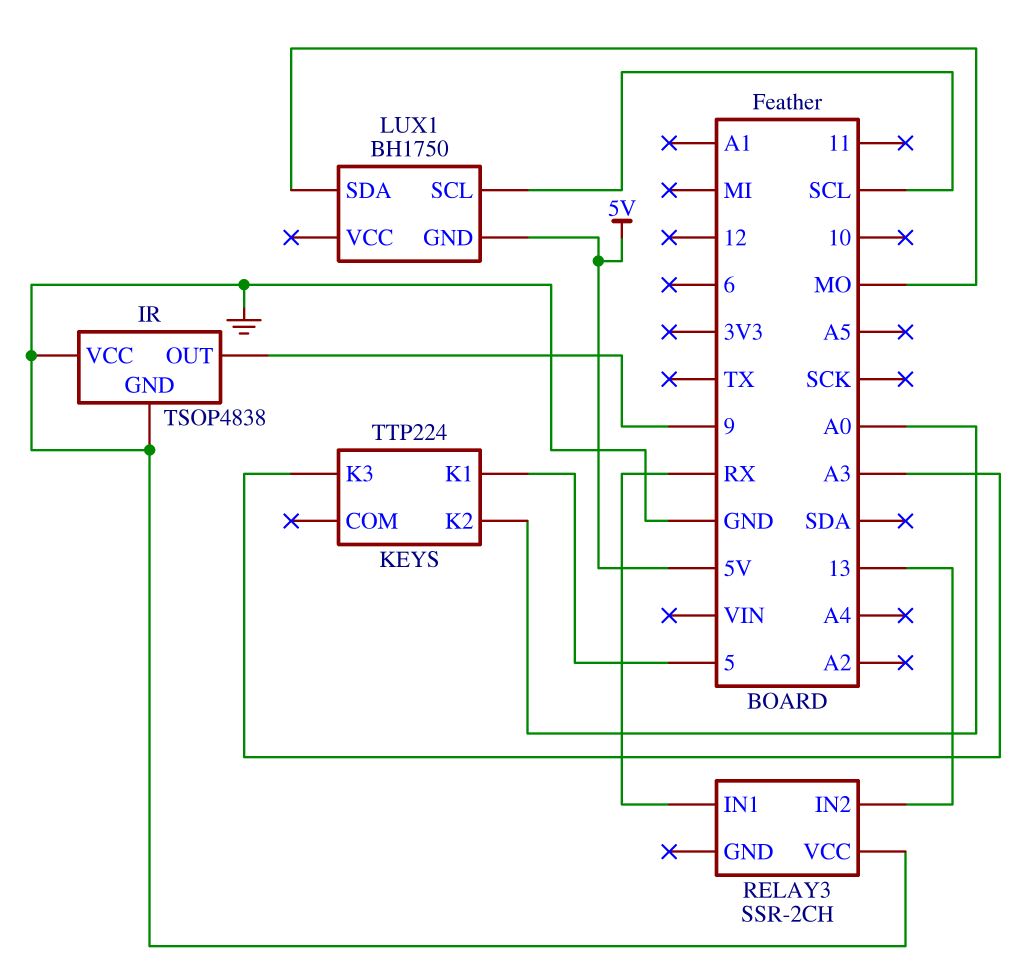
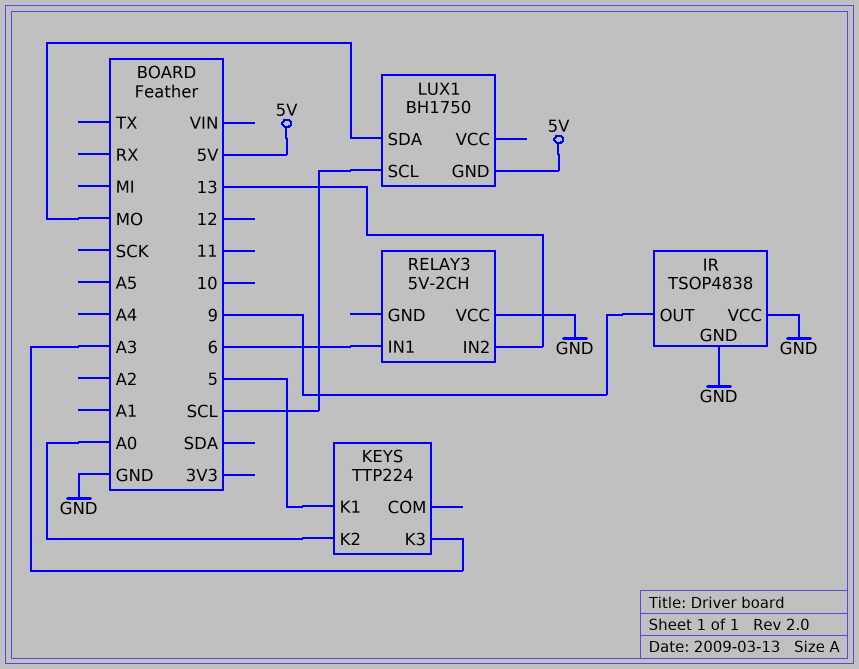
RELAY3: SSR-2CH -> 5V-2CH
RELAY3 pin IN1: RX -> 6

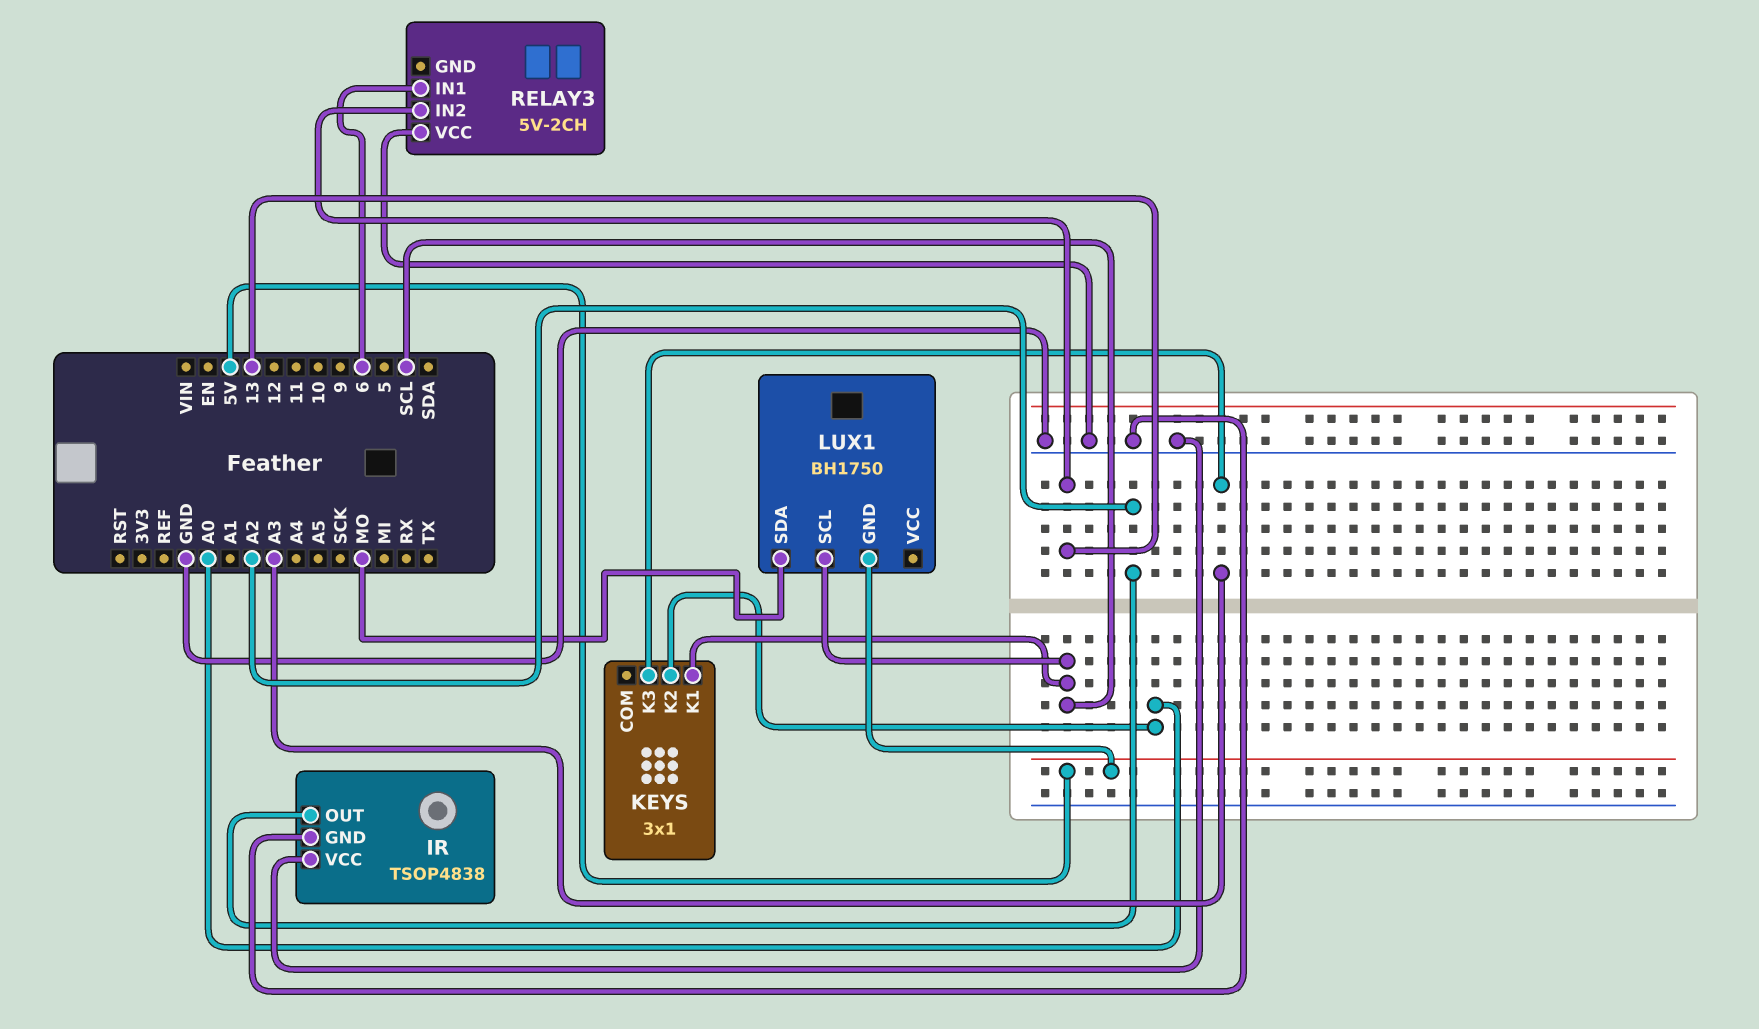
IR pin OUT: 9 -> A2
KEYS: TTP224 -> 3x1
KEYS pin K1: 5 -> SCL

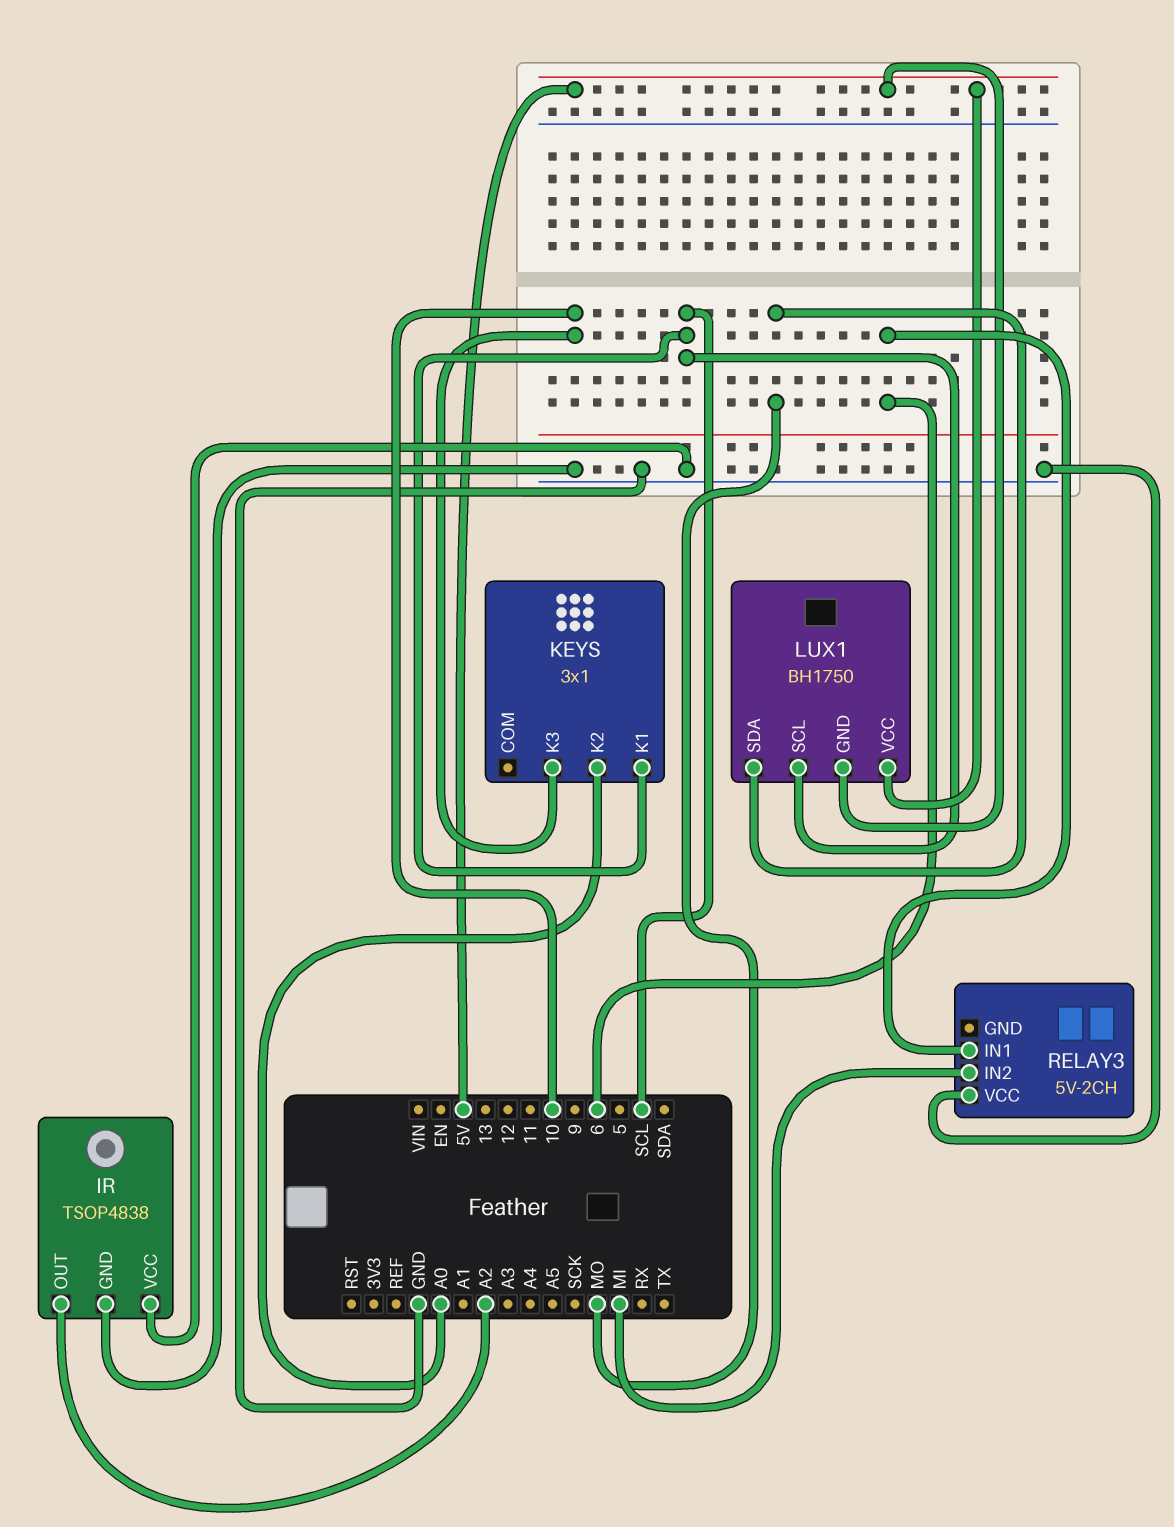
KEYS pin K3: A3 -> 10
LUX1 pin VCC: none -> 5V
RELAY3 pin IN2: 13 -> MI

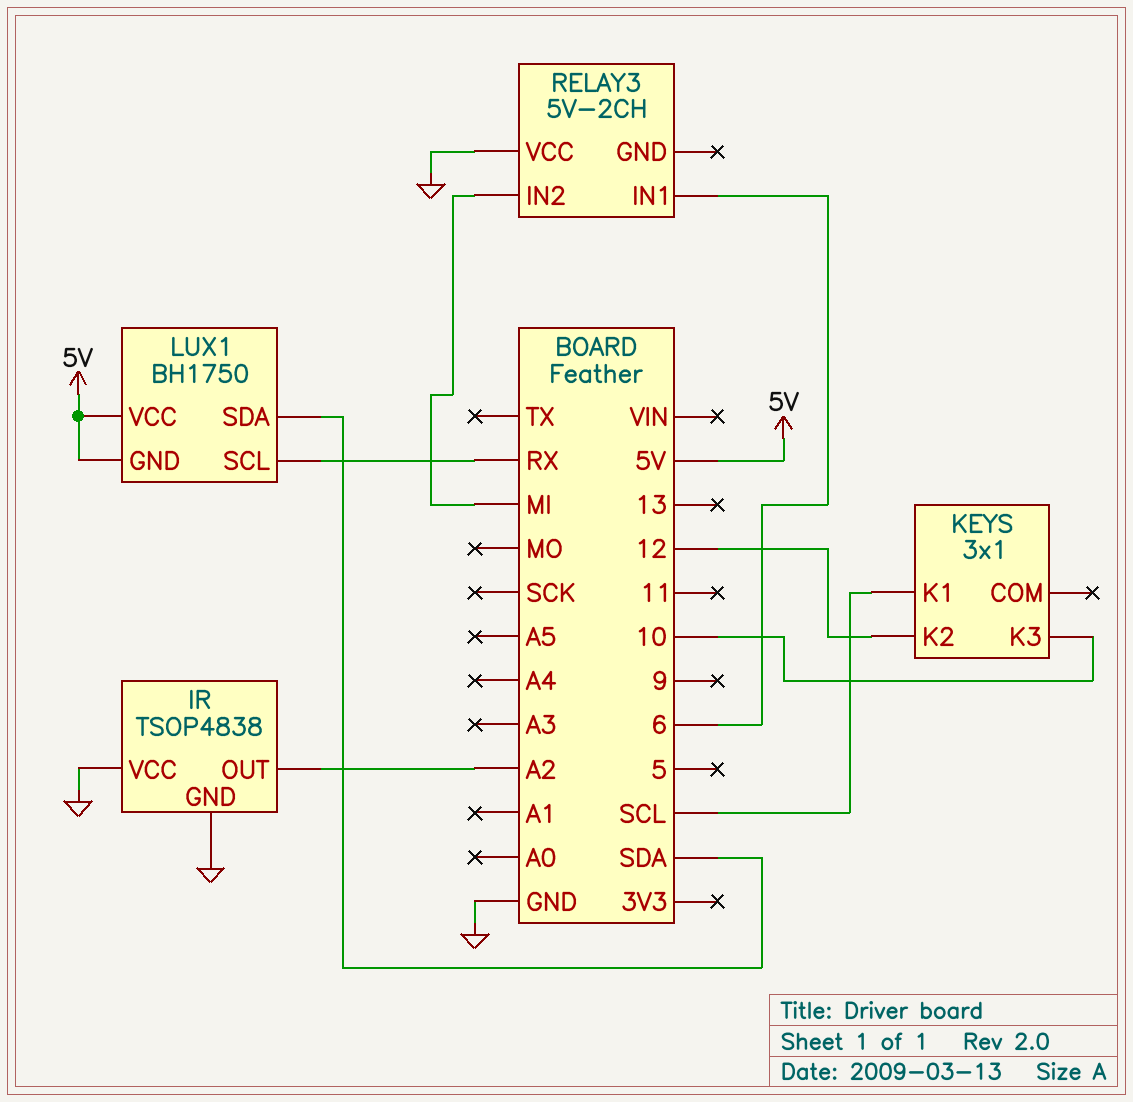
KEYS pin K2: A0 -> 12
LUX1 pin SCL: SCL -> RX
LUX1 pin SDA: MO -> SDA

